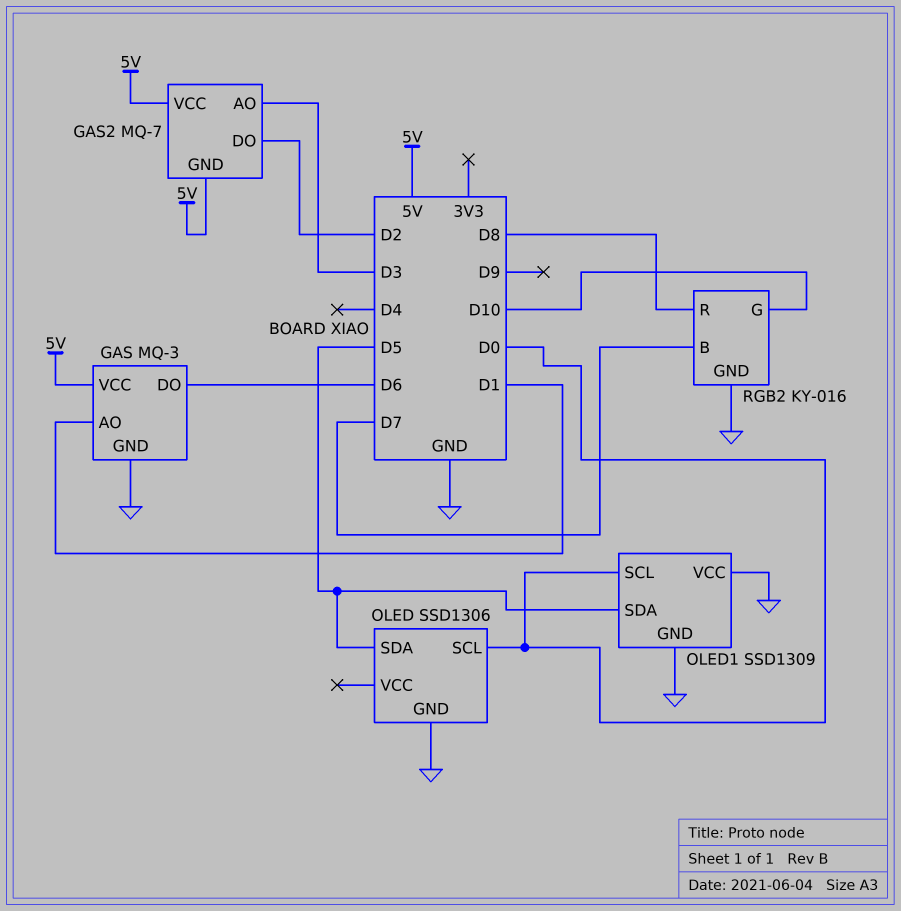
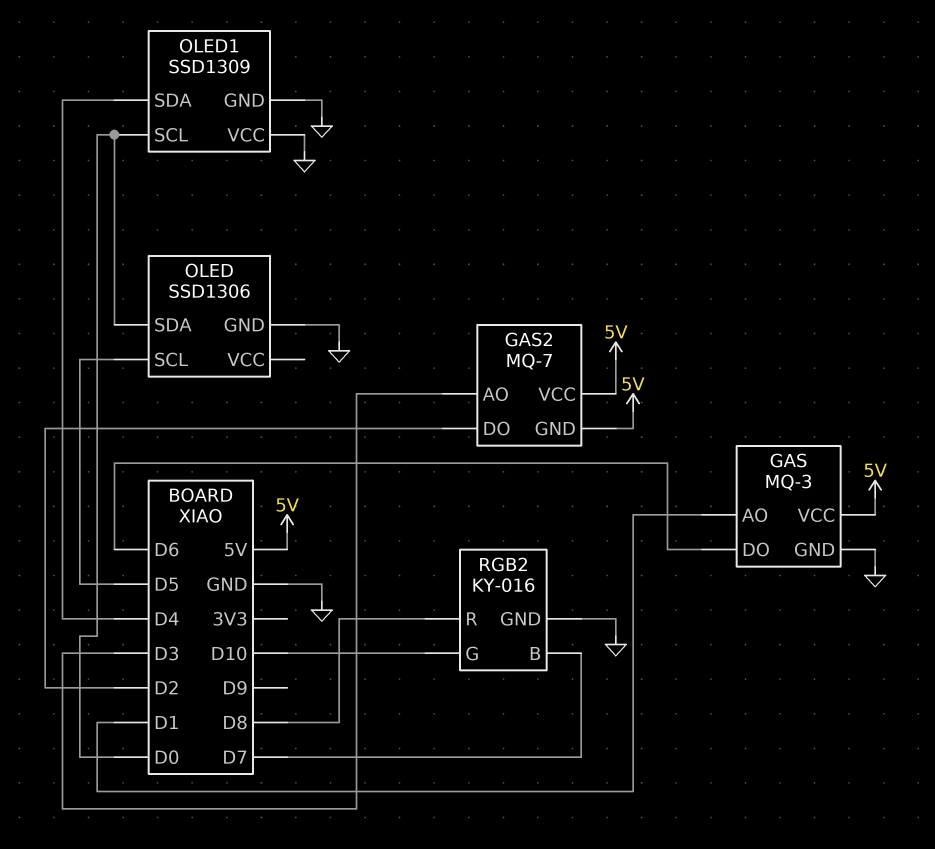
OLED pin SCL: D0 -> D5
OLED pin SDA: D5 -> D0
OLED1 pin SDA: D5 -> D4

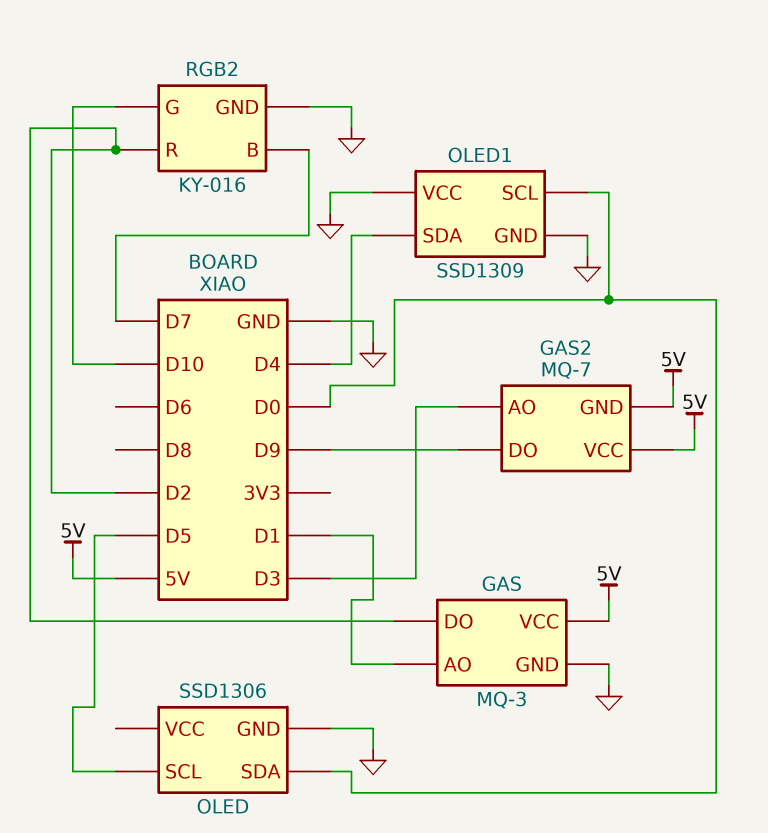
GAS pin DO: D6 -> D2
GAS2 pin DO: D2 -> D9
RGB2 pin R: D8 -> D2

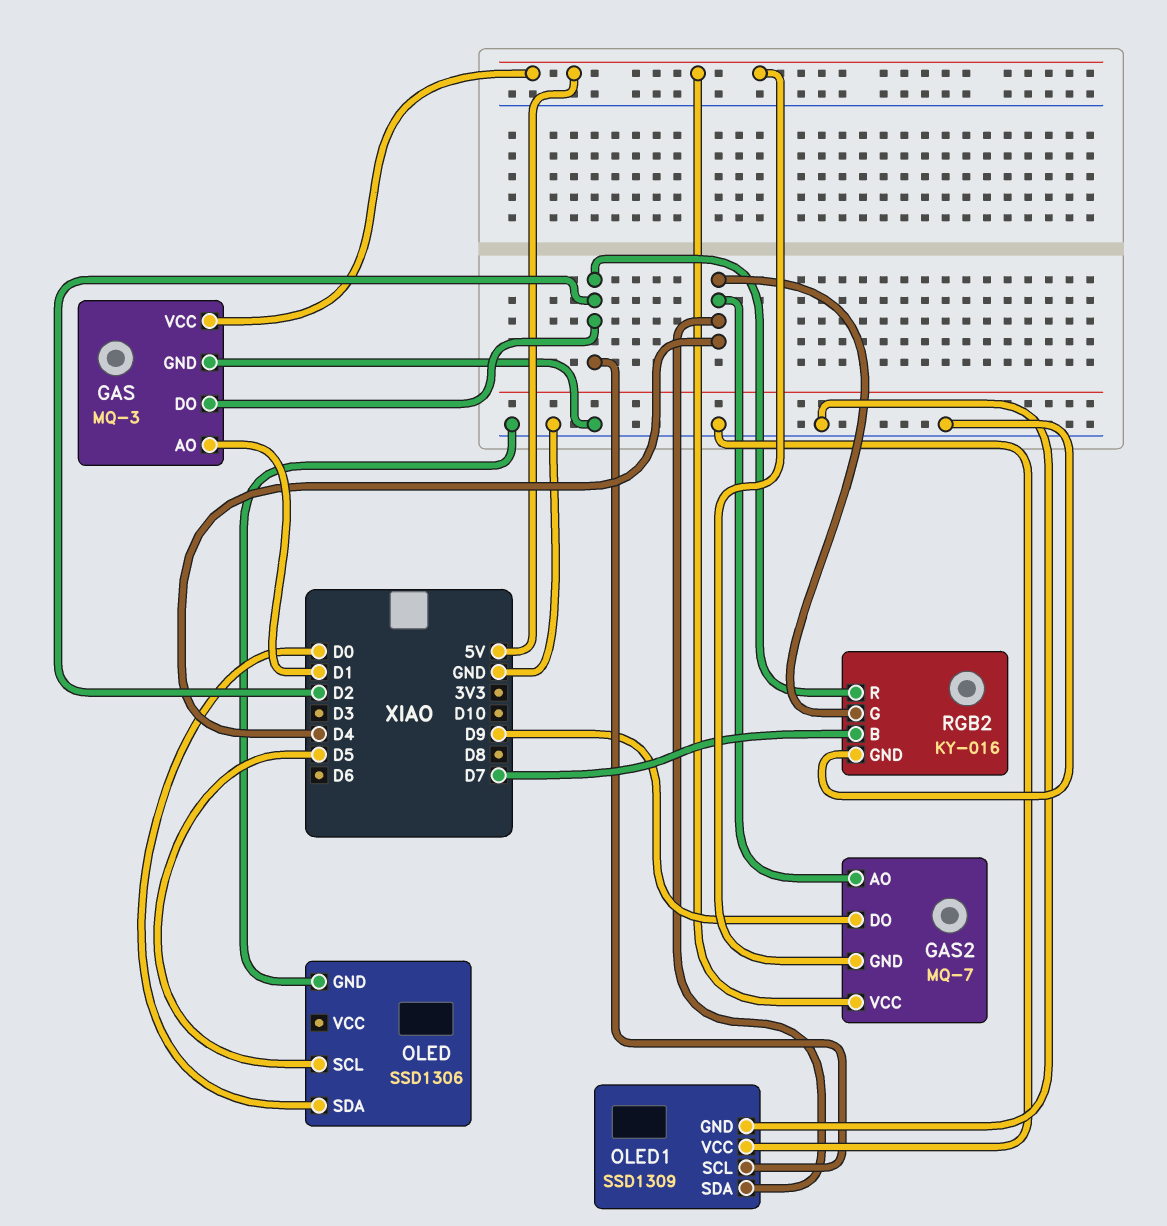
GAS2 pin AO: D3 -> D4
OLED1 pin SCL: D0 -> D2
RGB2 pin G: D10 -> D4

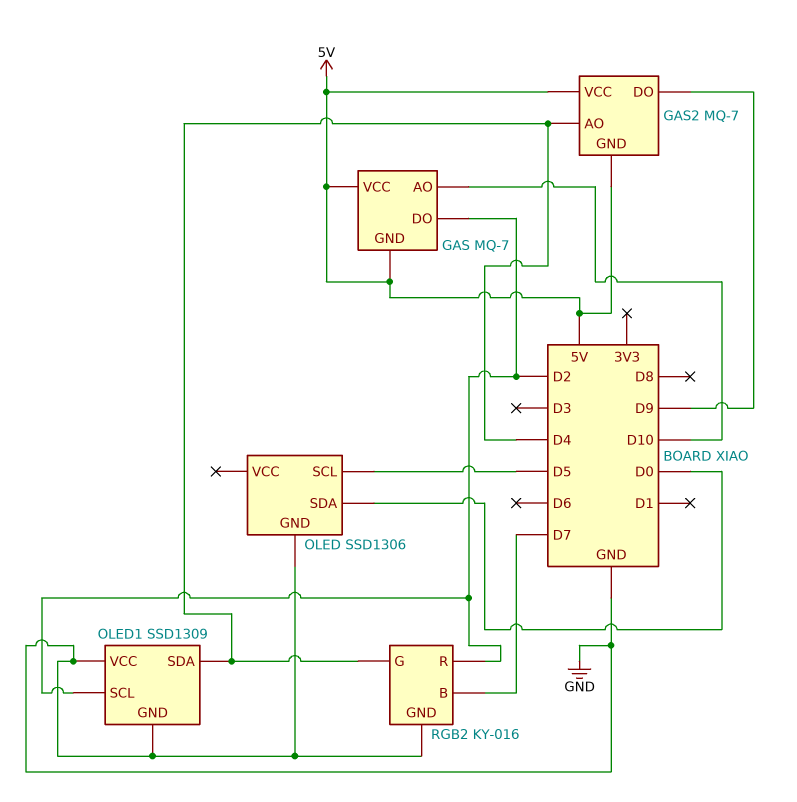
GAS: MQ-3 -> MQ-7
GAS pin AO: D1 -> D10
GAS pin GND: GND -> 5V

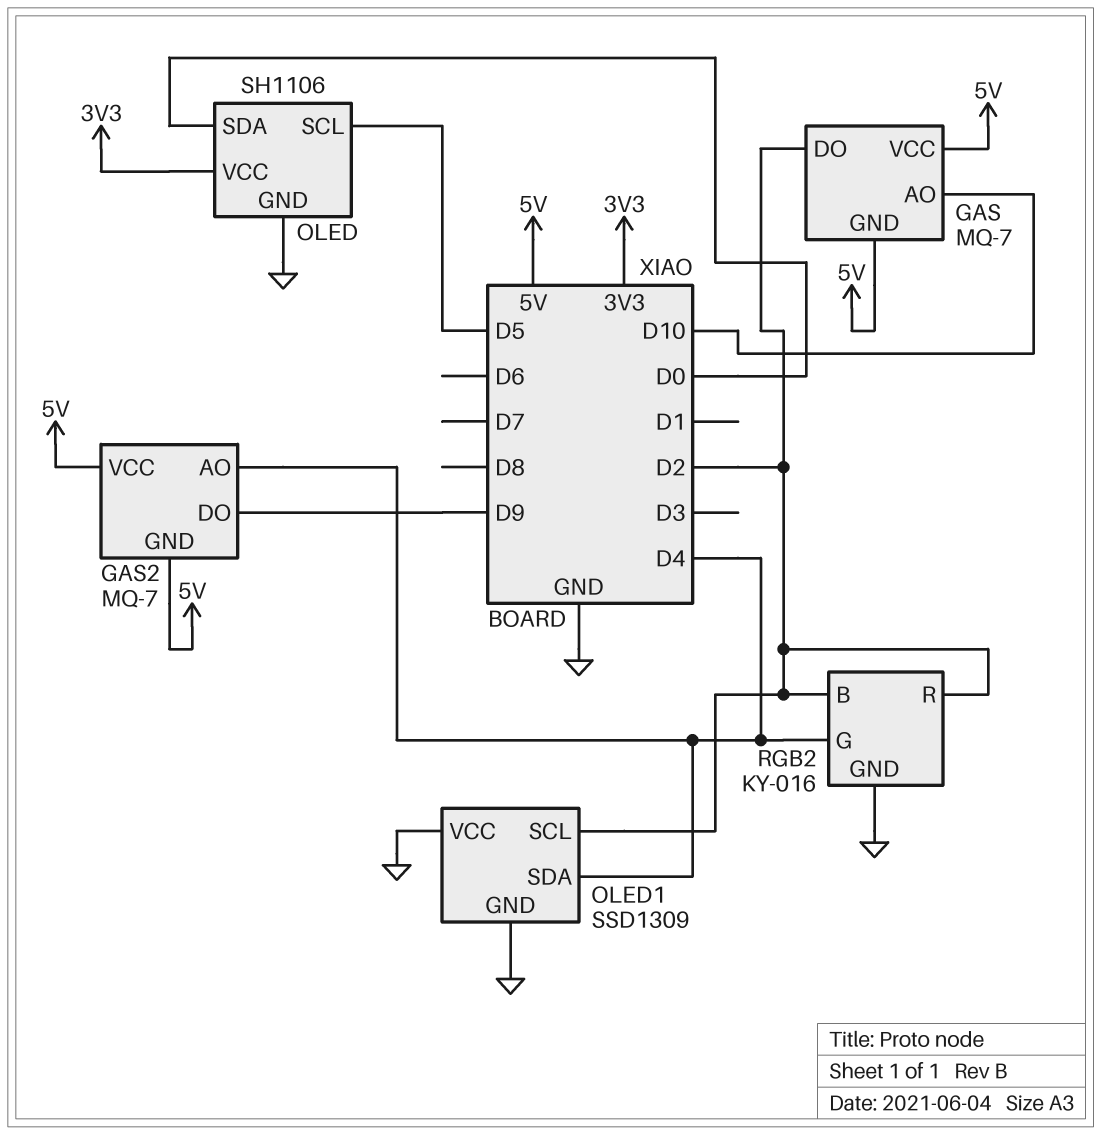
OLED: SSD1306 -> SH1106
OLED pin VCC: none -> 3V3
RGB2 pin B: D7 -> D2

